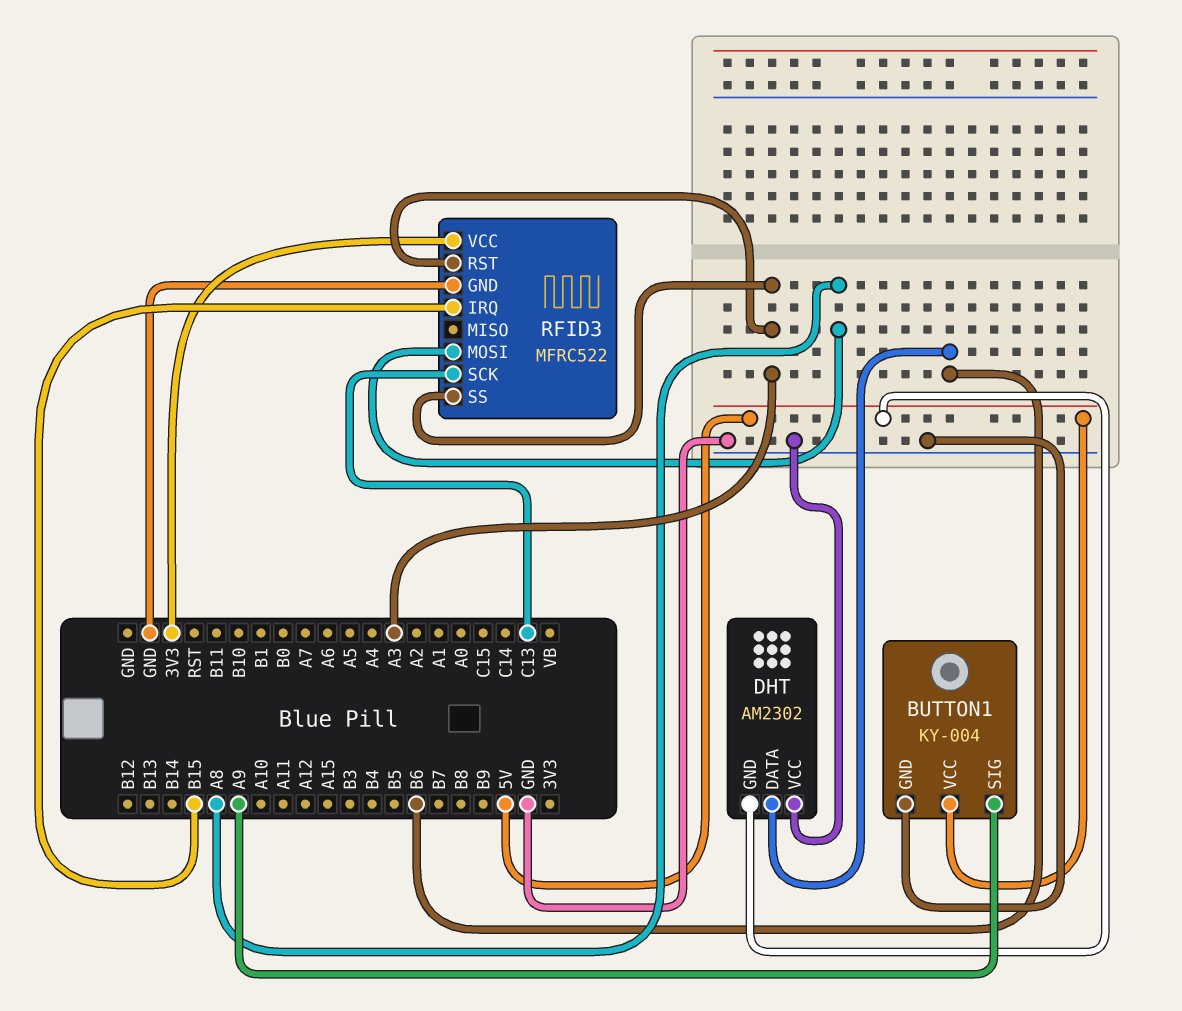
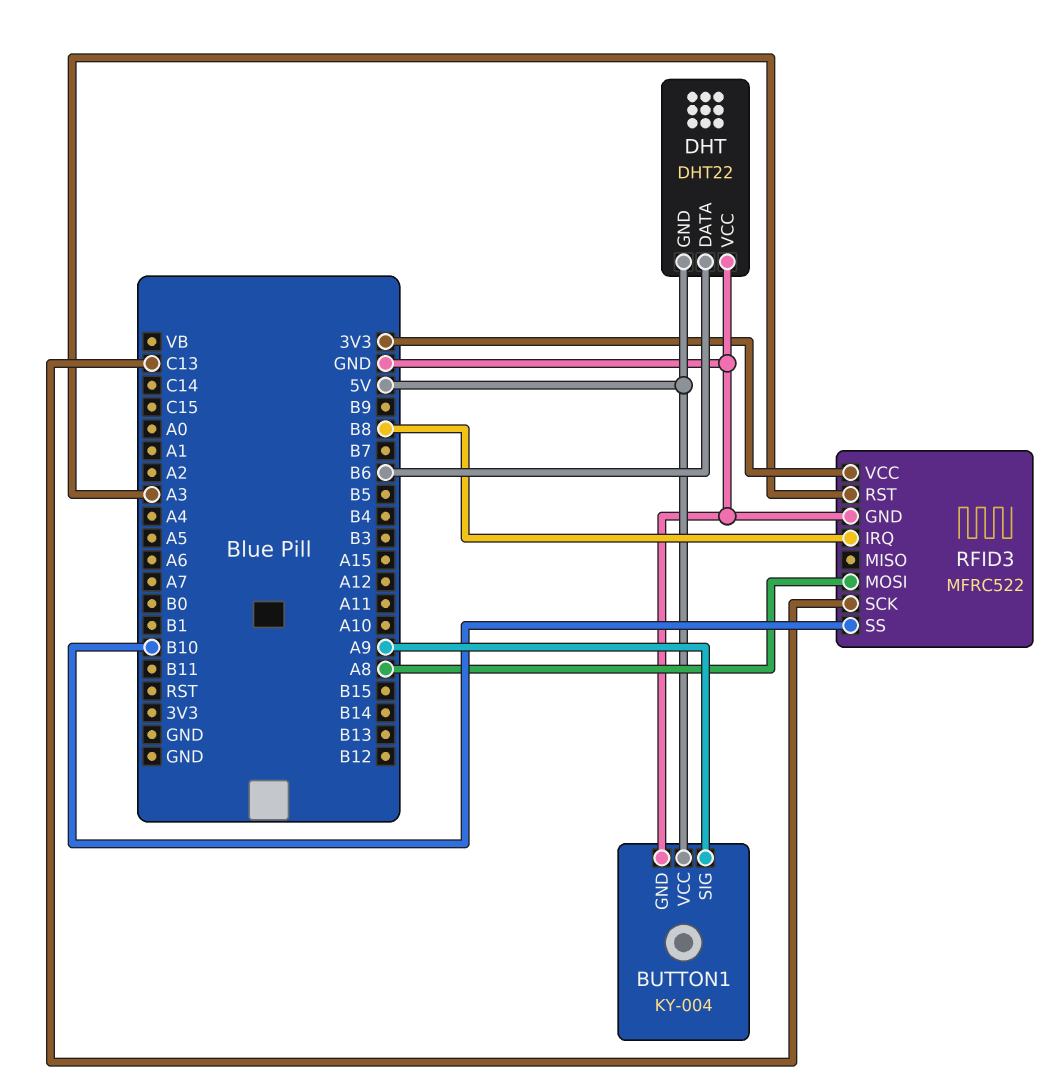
DHT: AM2302 -> DHT22
RFID3 pin IRQ: B15 -> B8
RFID3 pin SS: A3 -> B10

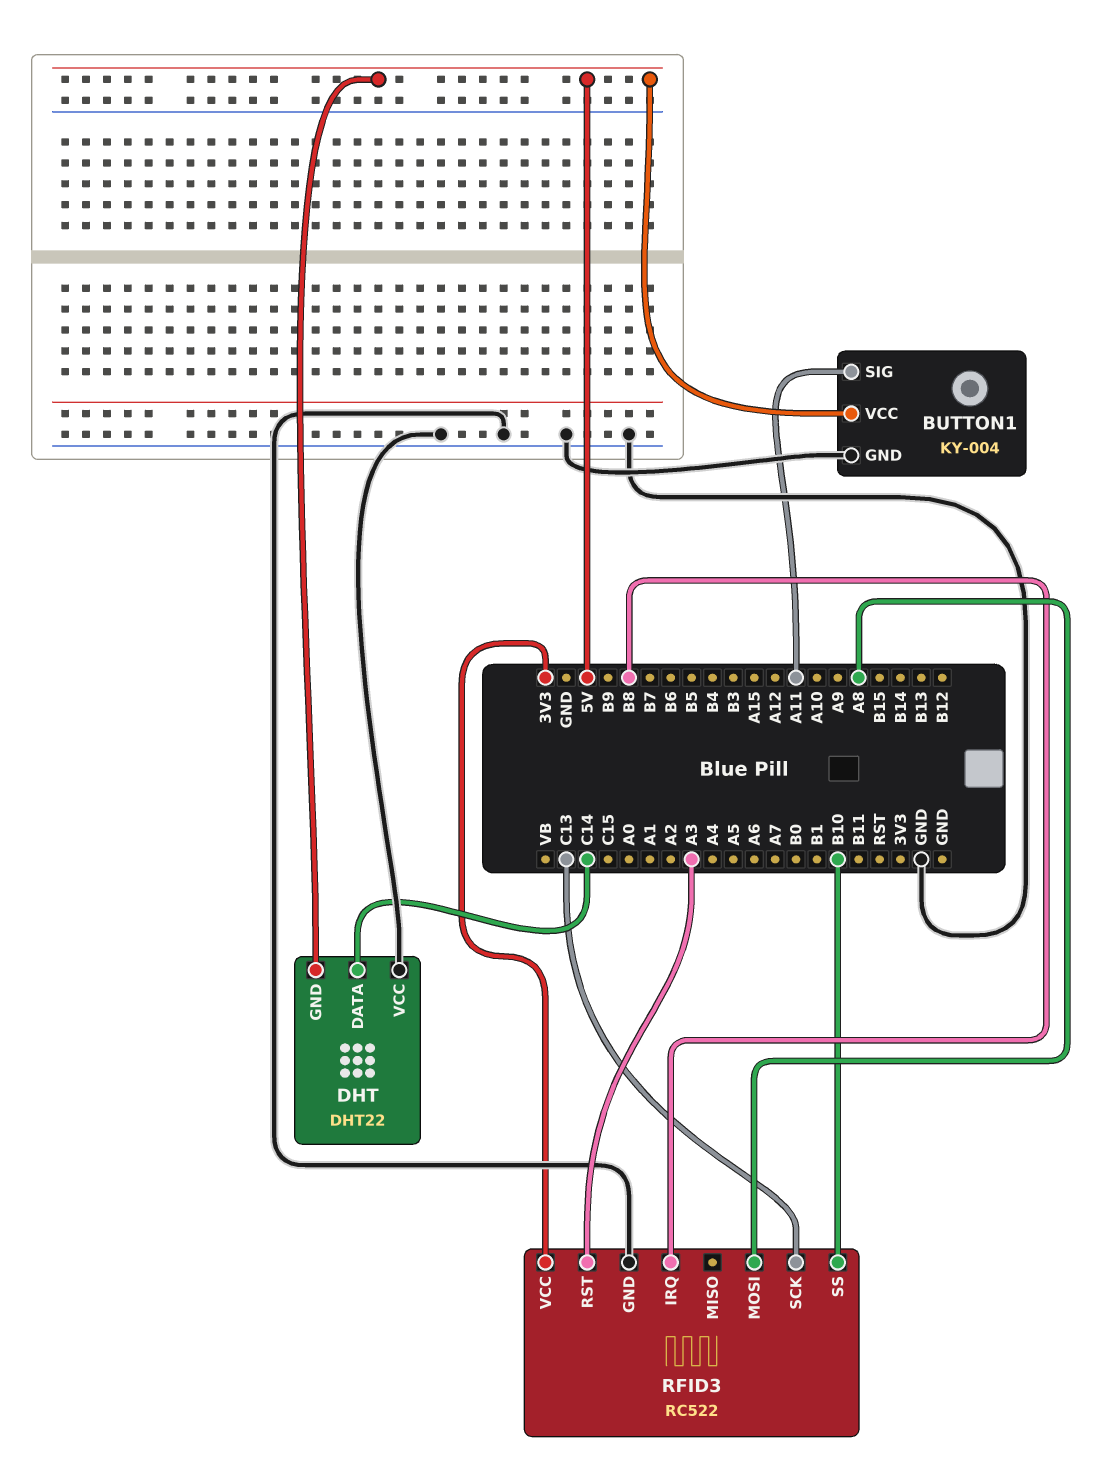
BUTTON1 pin SIG: A9 -> A11
DHT pin DATA: B6 -> C14
RFID3: MFRC522 -> RC522

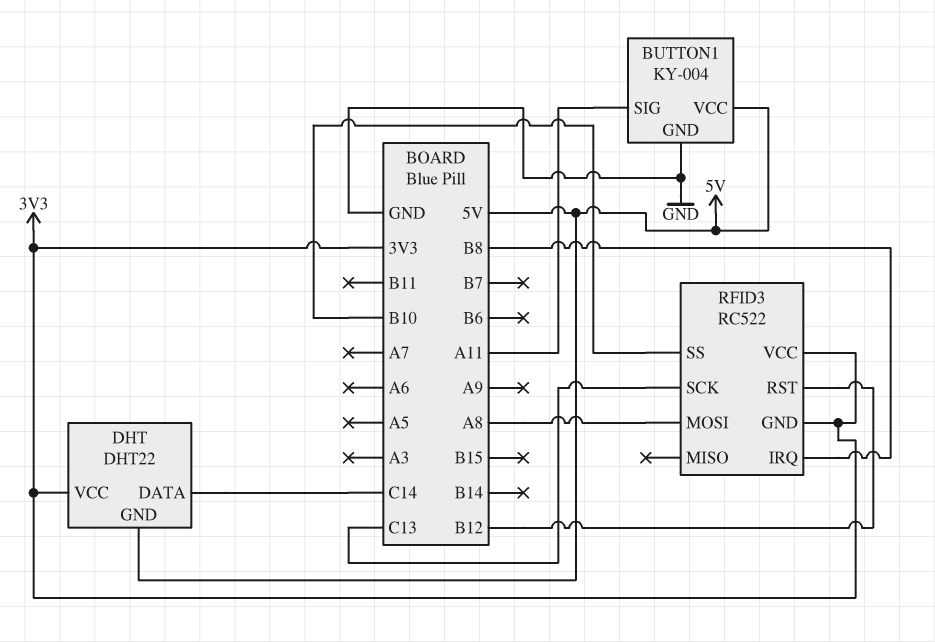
DHT pin VCC: GND -> 3V3
RFID3 pin GND: GND -> 3V3
RFID3 pin RST: A3 -> B12

